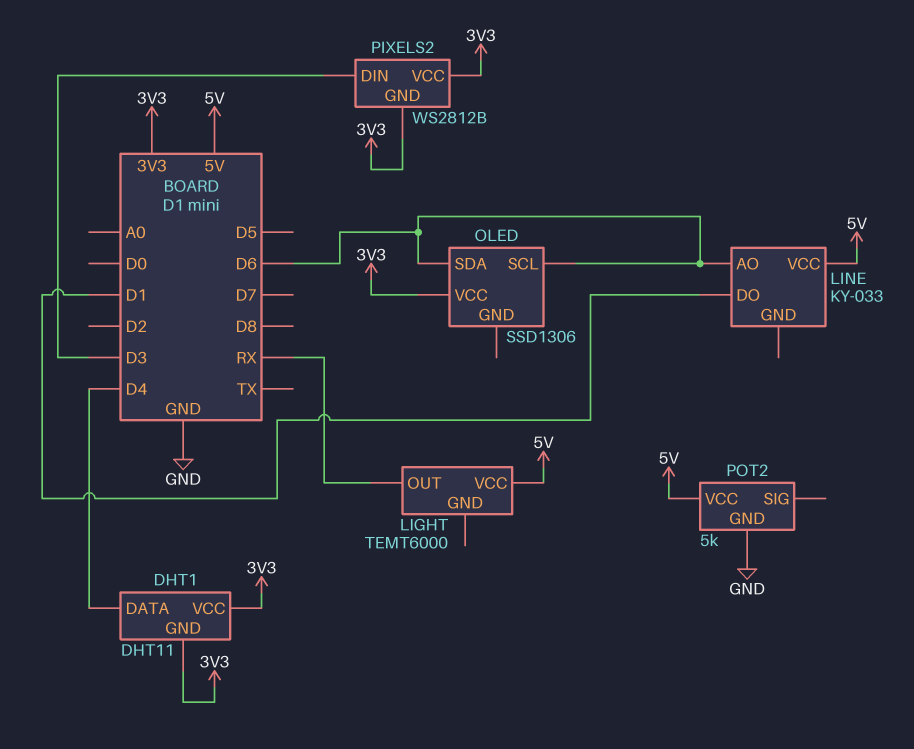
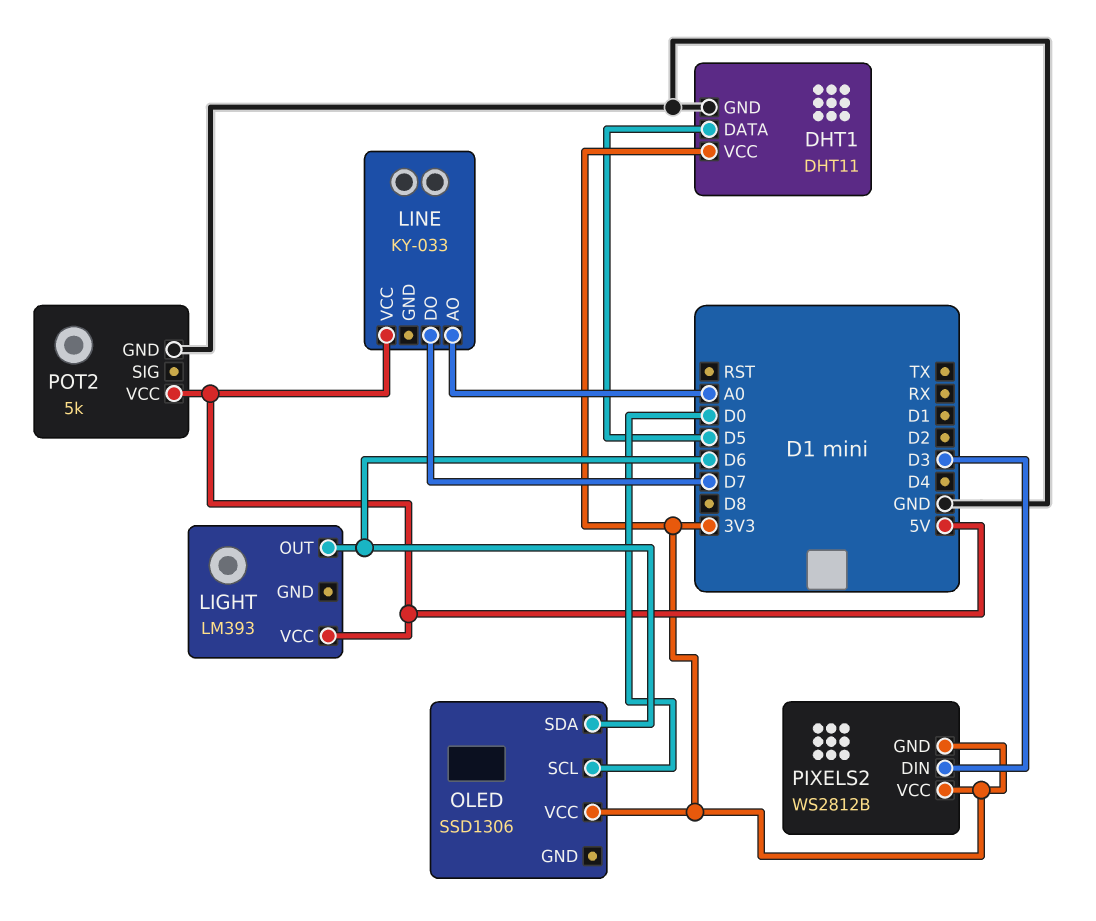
DHT1 pin DATA: D4 -> D5
DHT1 pin GND: 3V3 -> GND
LIGHT: TEMT6000 -> LM393
LIGHT pin OUT: RX -> D6
LINE pin AO: D6 -> A0
LINE pin DO: D1 -> D7
OLED pin SCL: D6 -> D0

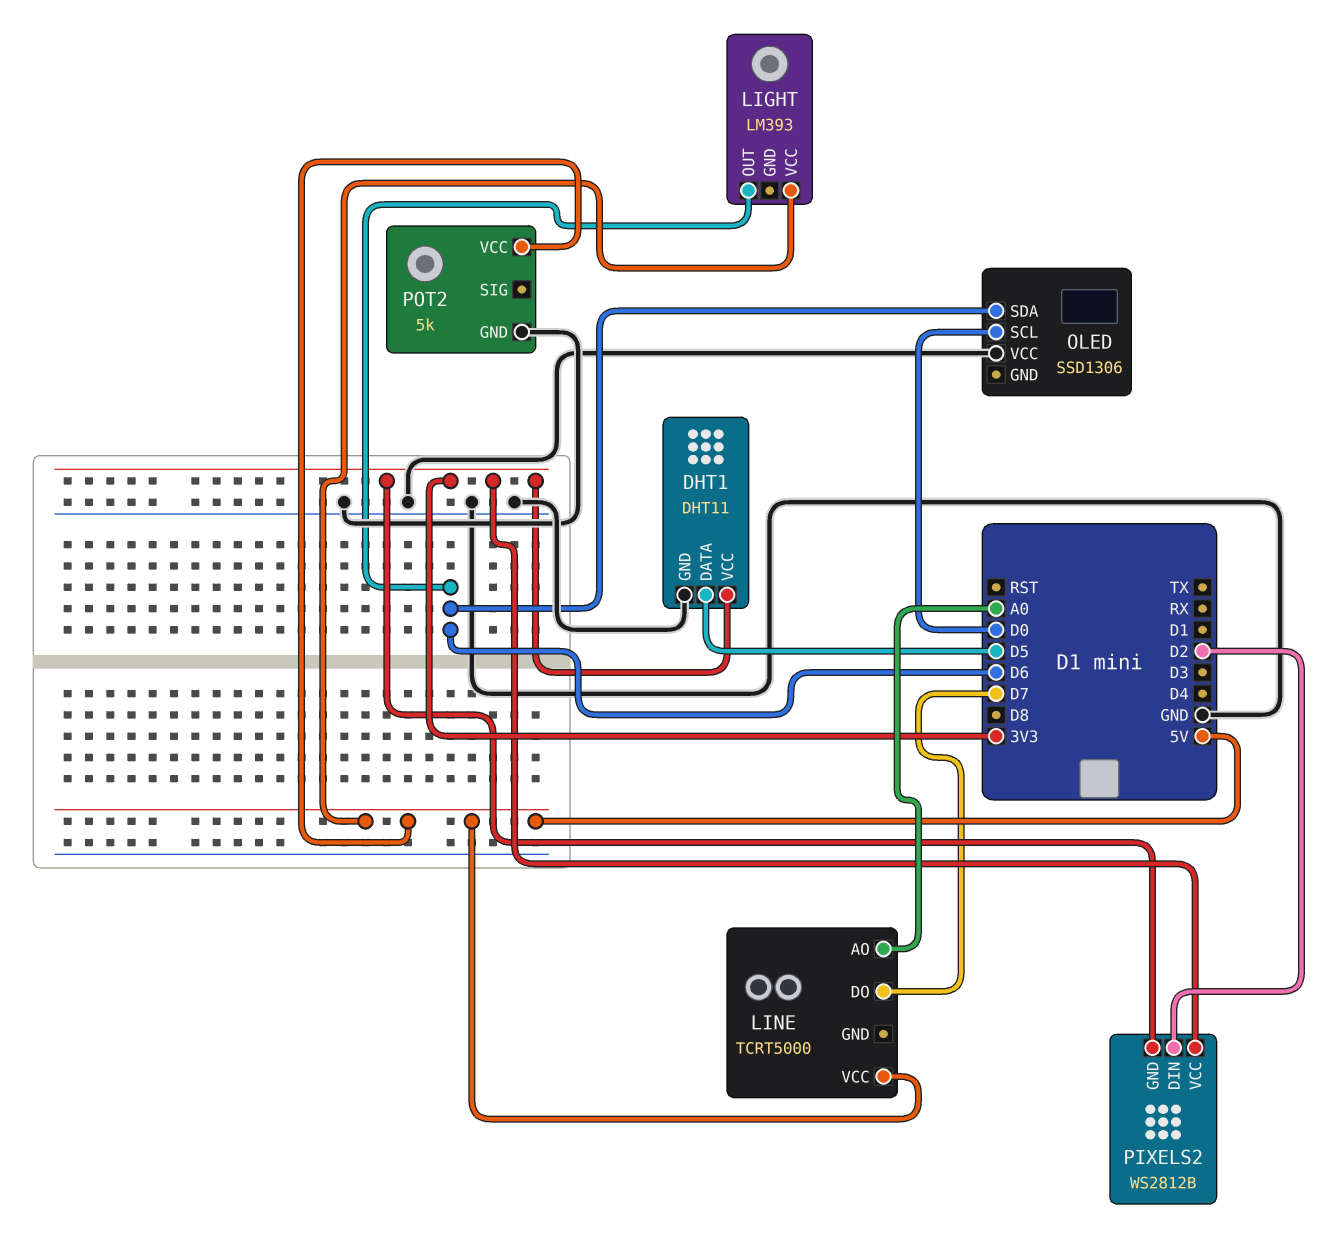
LINE: KY-033 -> TCRT5000
OLED pin VCC: 3V3 -> GND
PIXELS2 pin DIN: D3 -> D2

